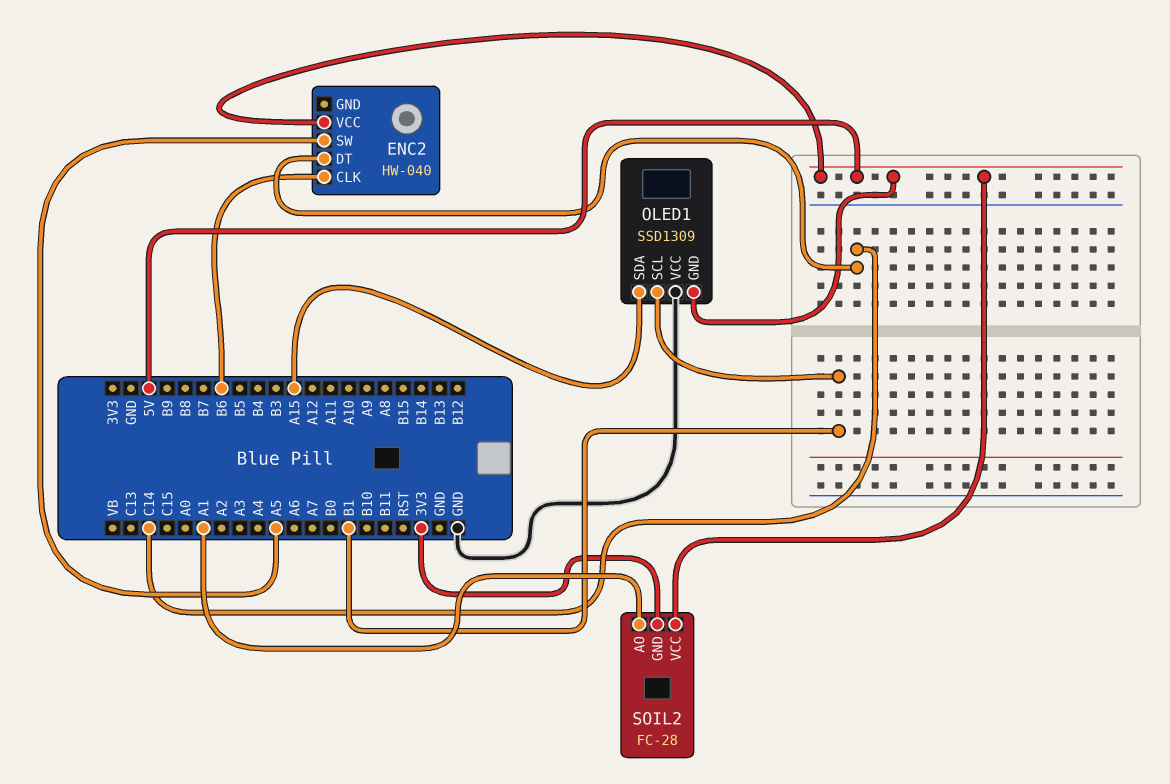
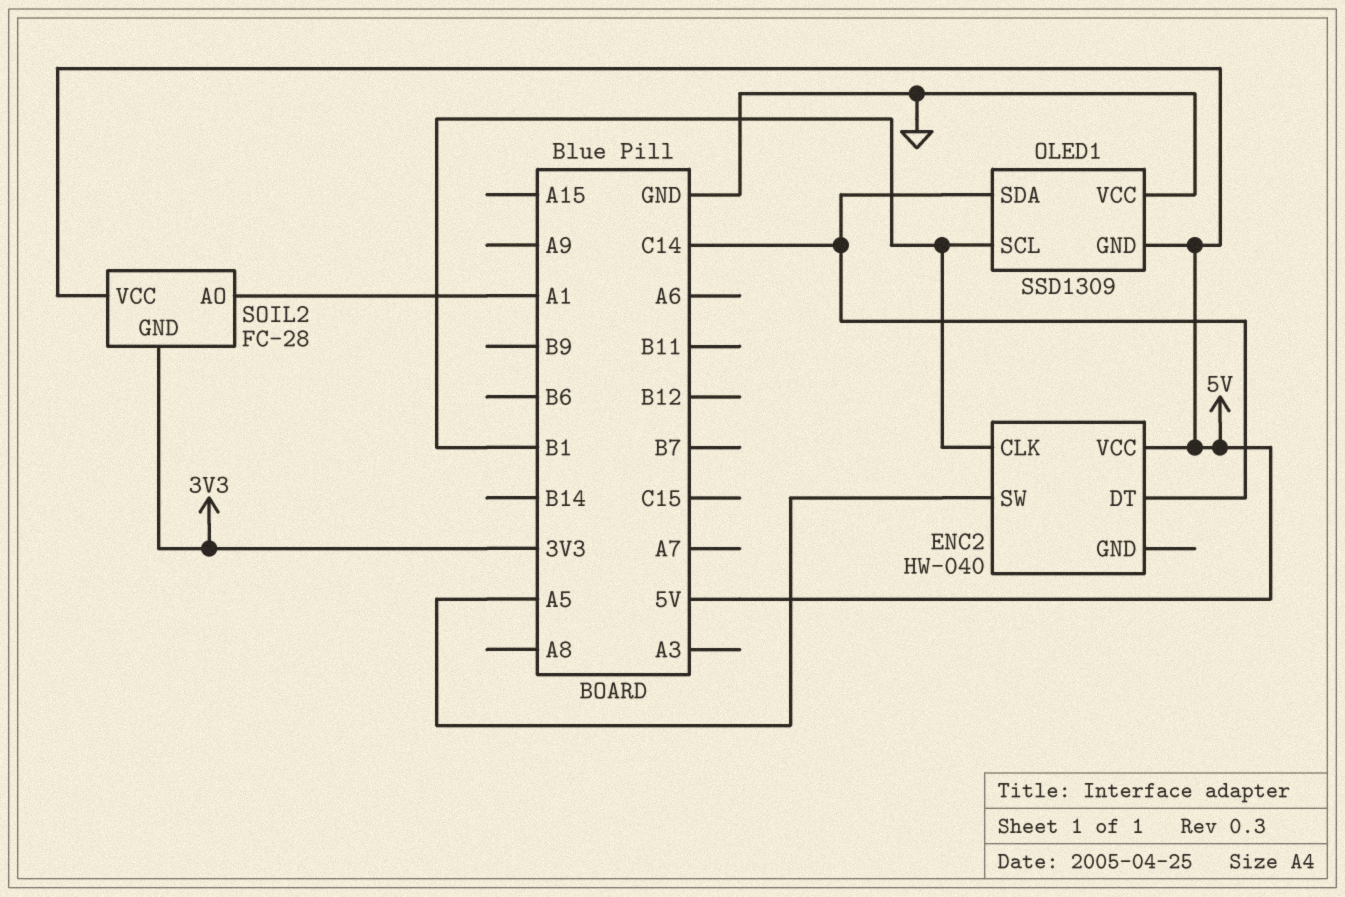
ENC2 pin CLK: B6 -> B1
OLED1 pin SDA: A15 -> C14

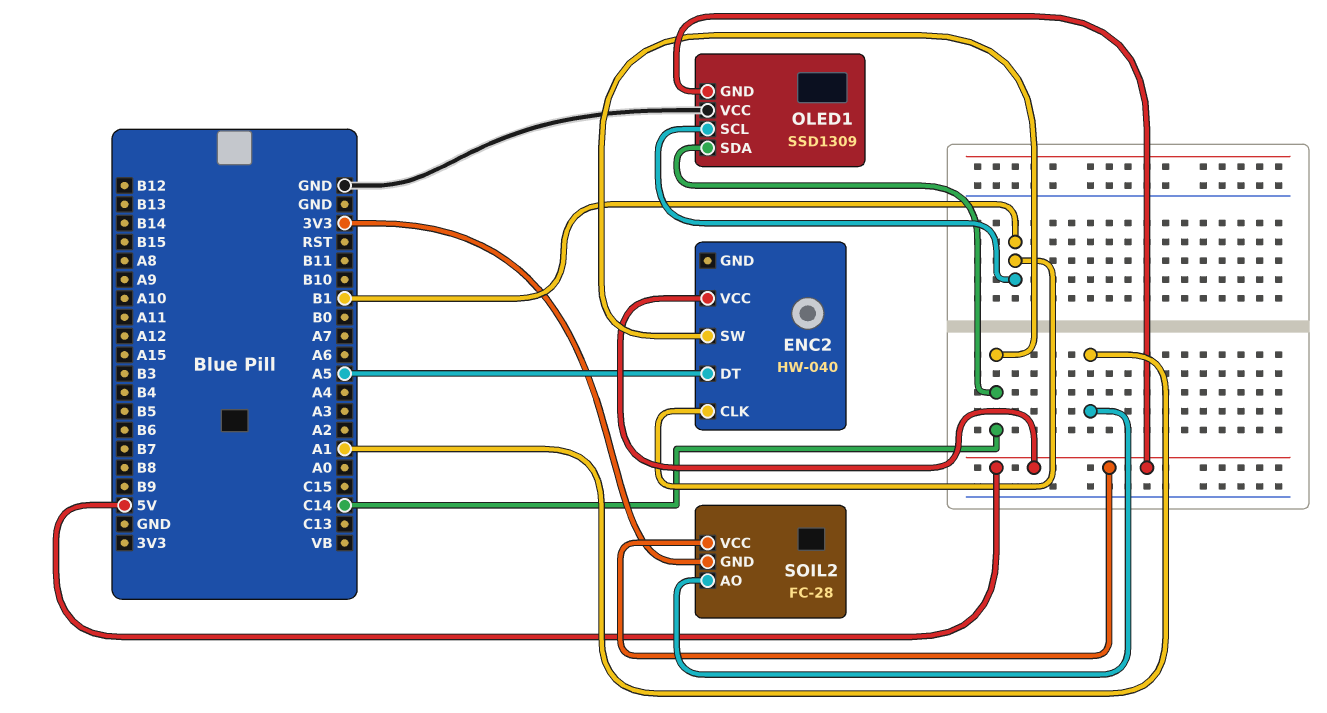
ENC2 pin DT: C14 -> A5
ENC2 pin SW: A5 -> C14

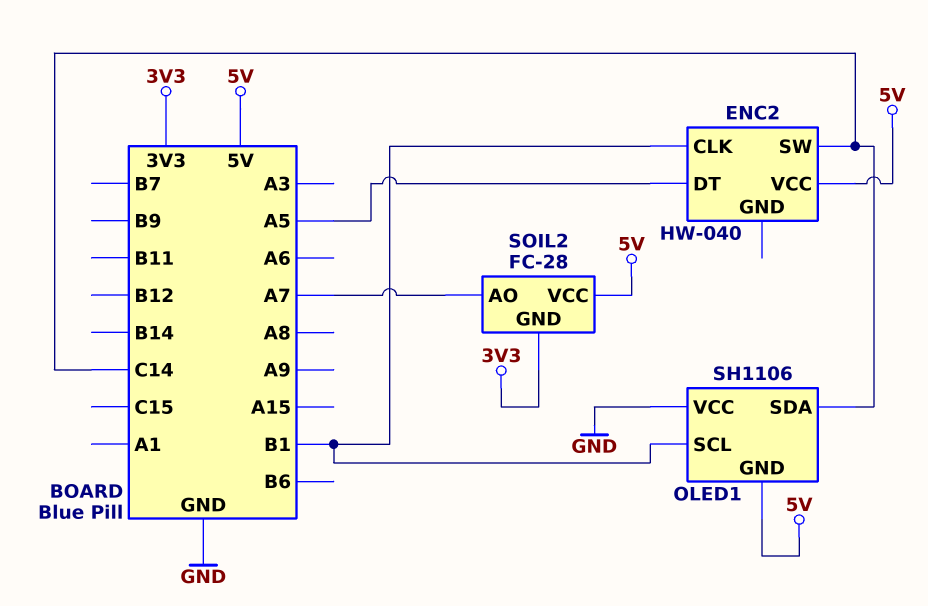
OLED1: SSD1309 -> SH1106
SOIL2 pin AO: A1 -> A7

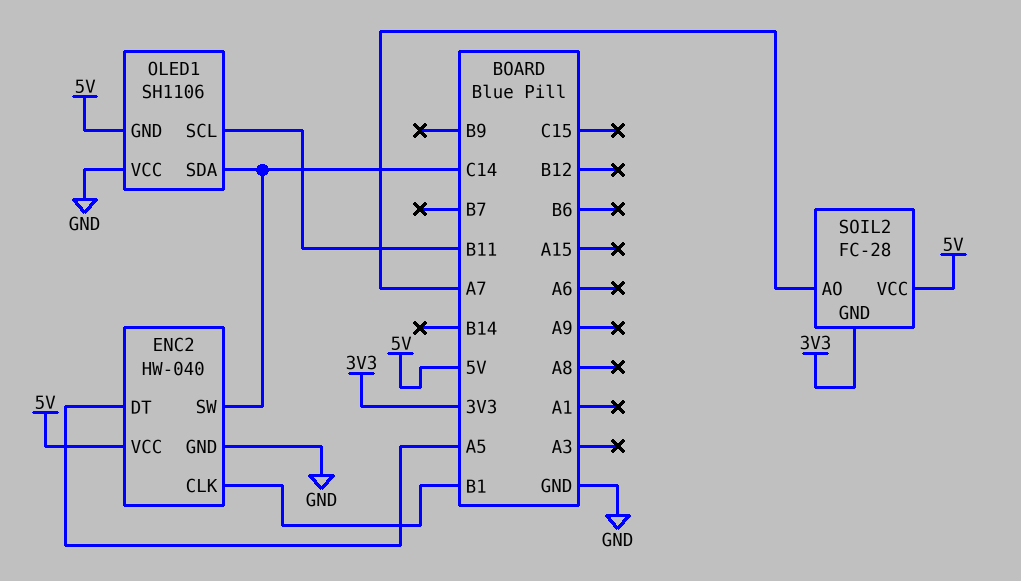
ENC2 pin GND: none -> GND
OLED1 pin SCL: B1 -> B11

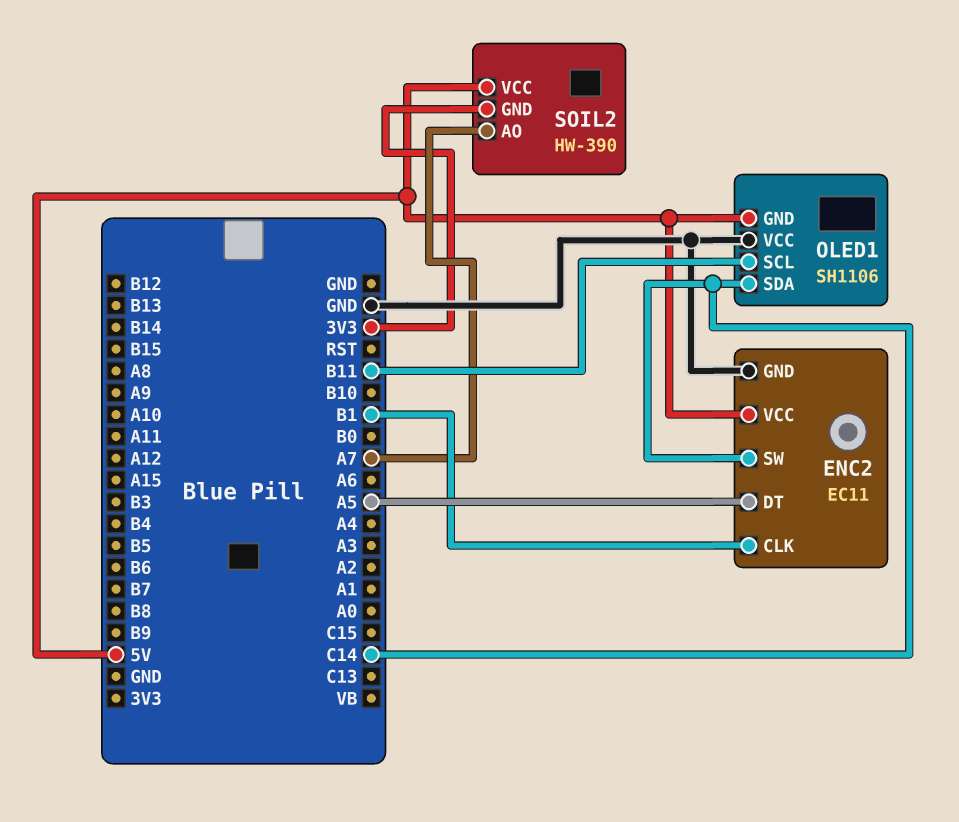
ENC2: HW-040 -> EC11
SOIL2: FC-28 -> HW-390

